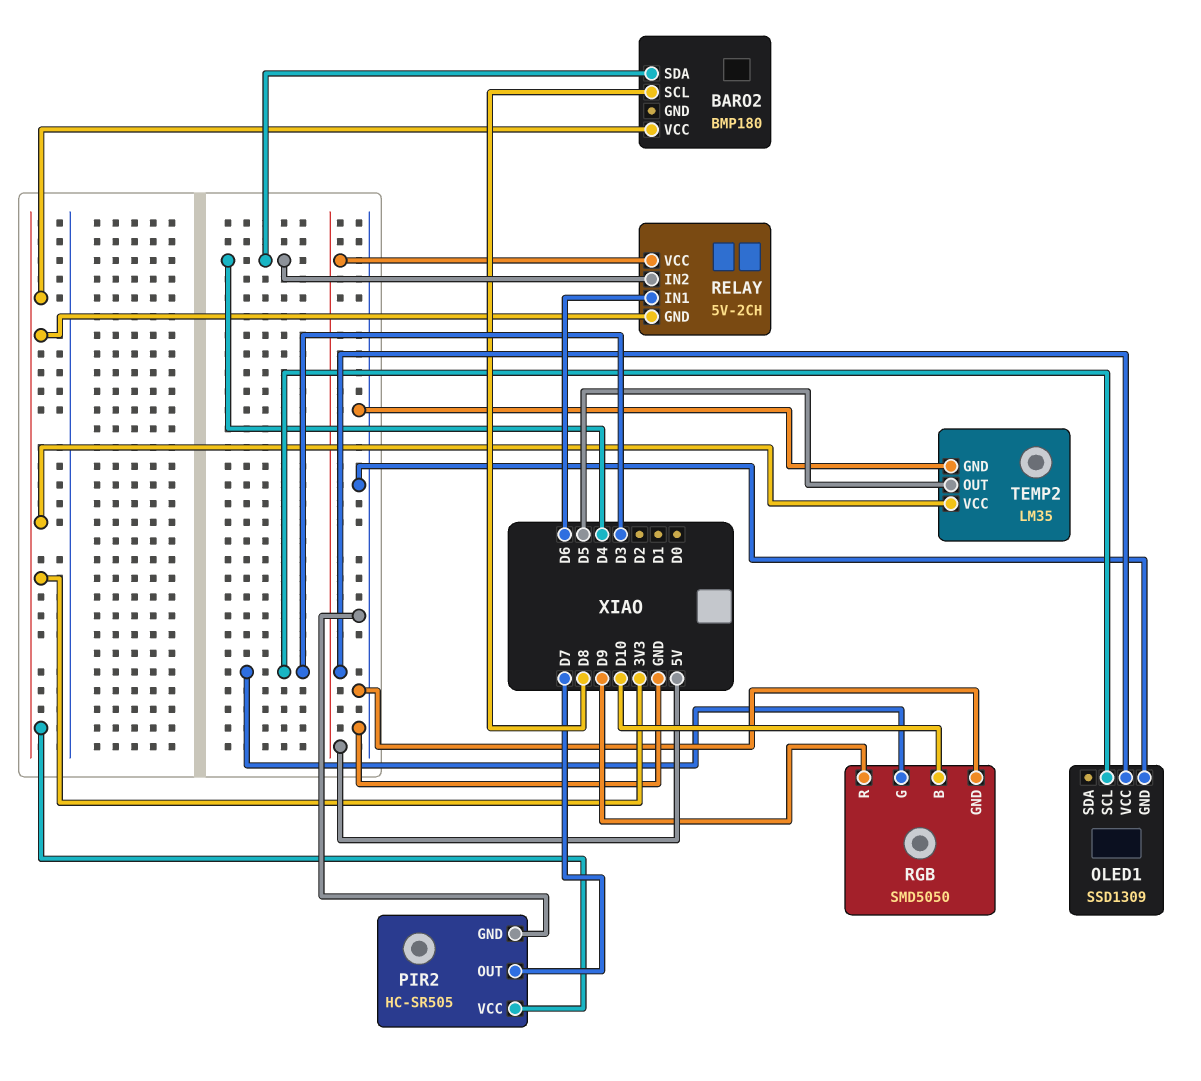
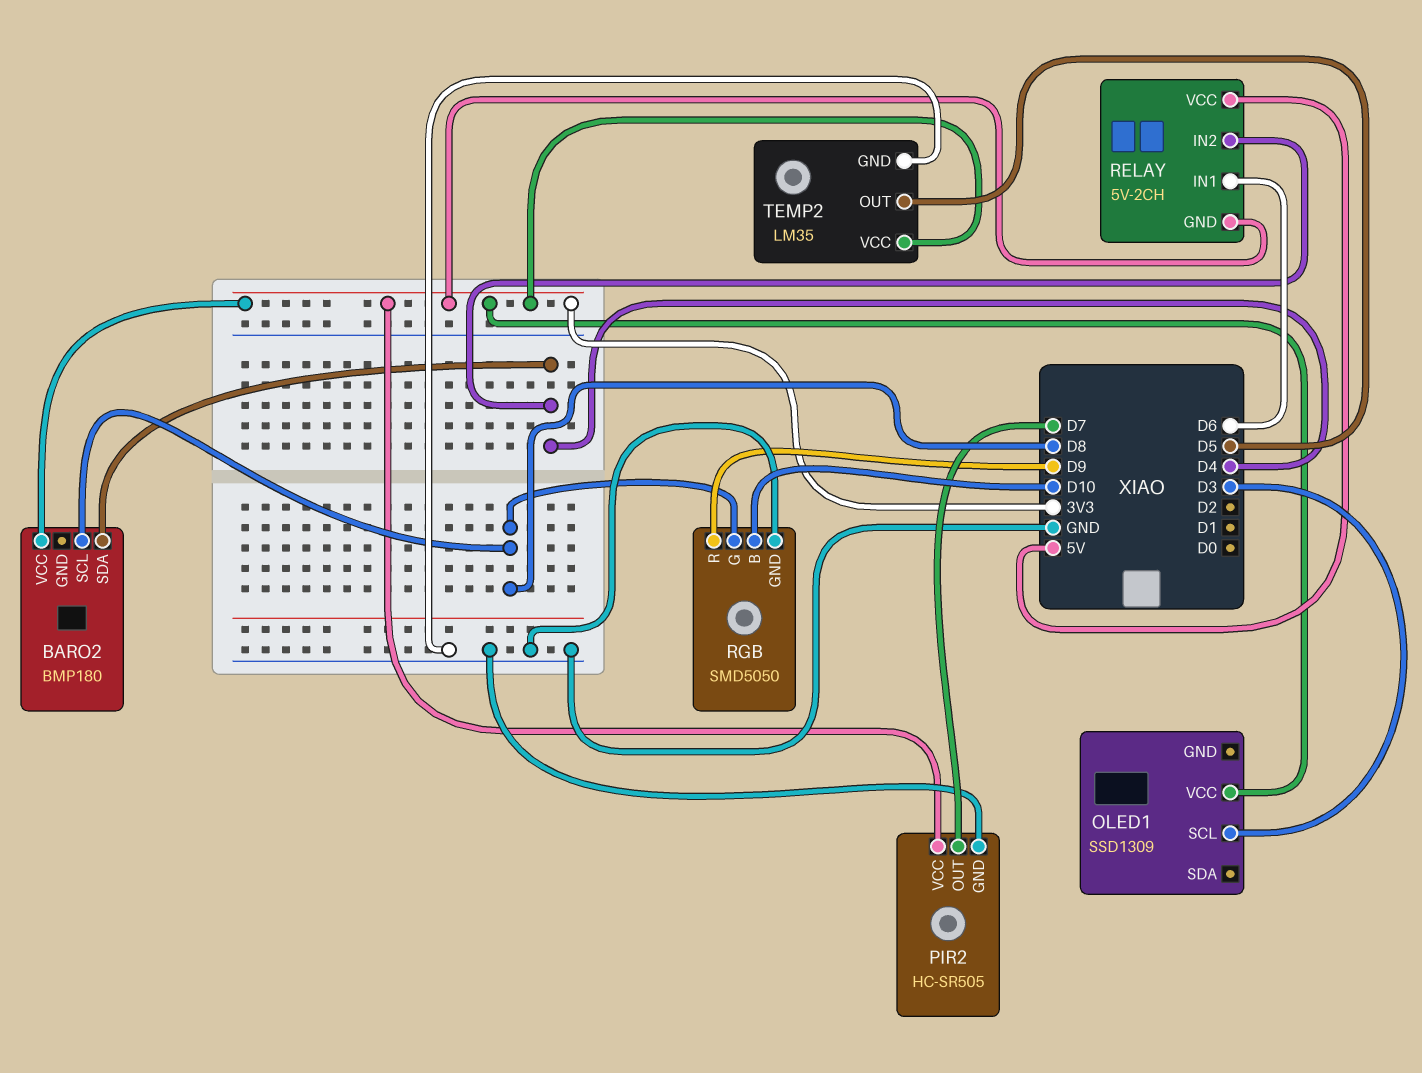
OLED1 pin GND: GND -> none
OLED1 pin VCC: 5V -> 3V3
RGB pin G: D3 -> D8

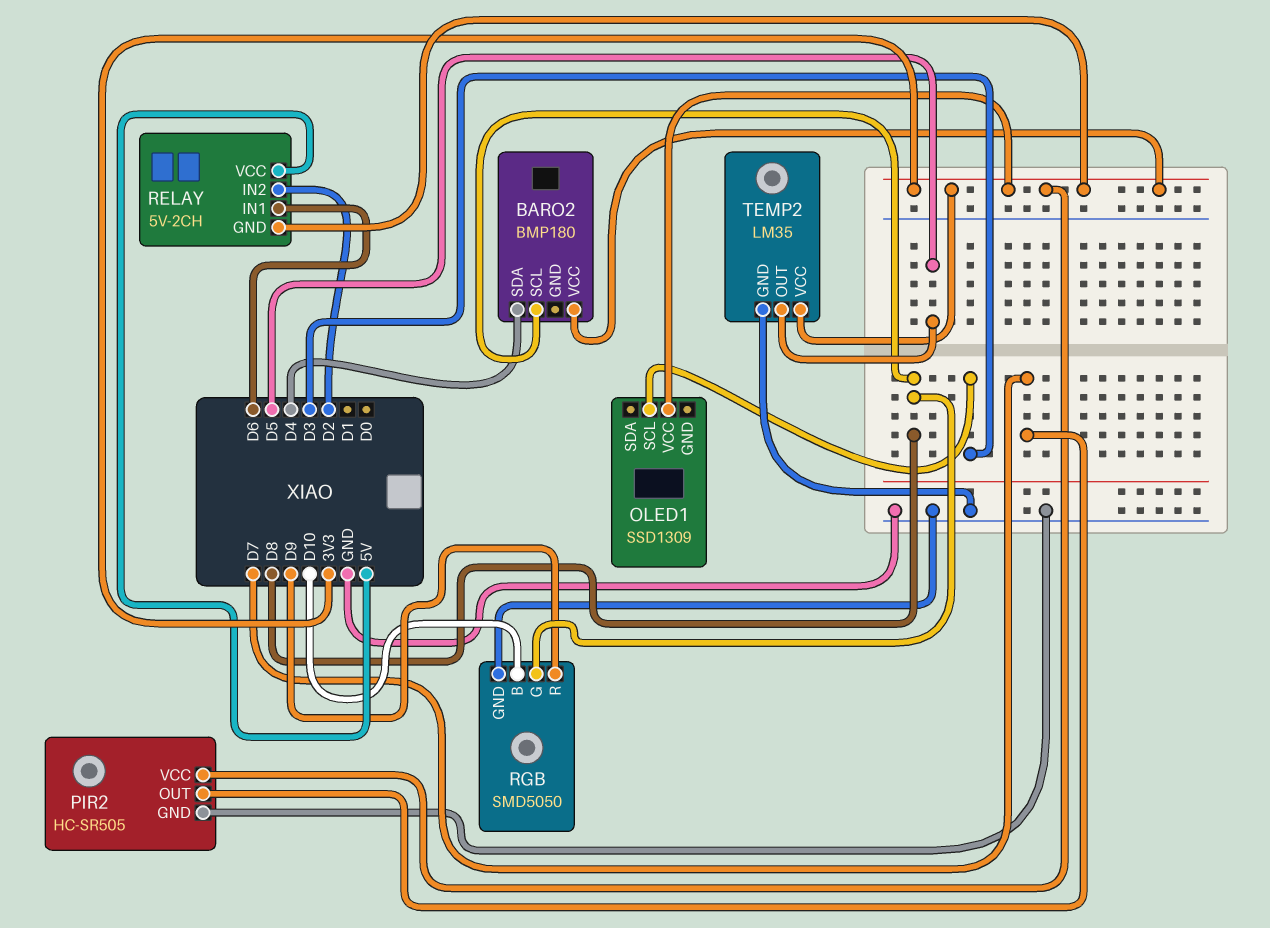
RELAY pin IN2: D4 -> D2

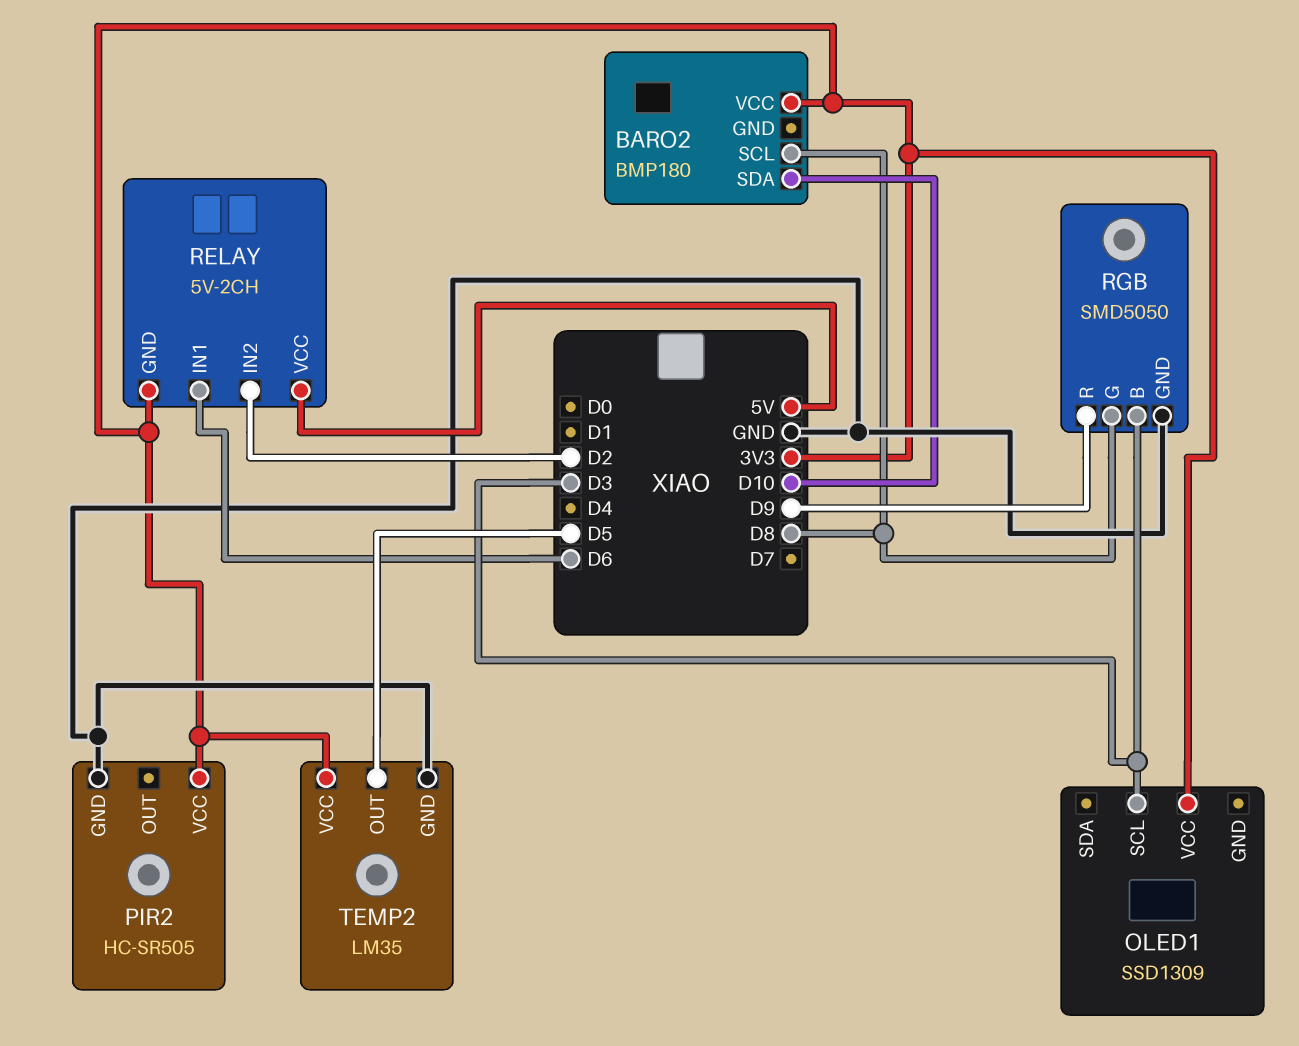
BARO2 pin SDA: D4 -> D10
PIR2 pin OUT: D7 -> none
RGB pin B: D10 -> D3

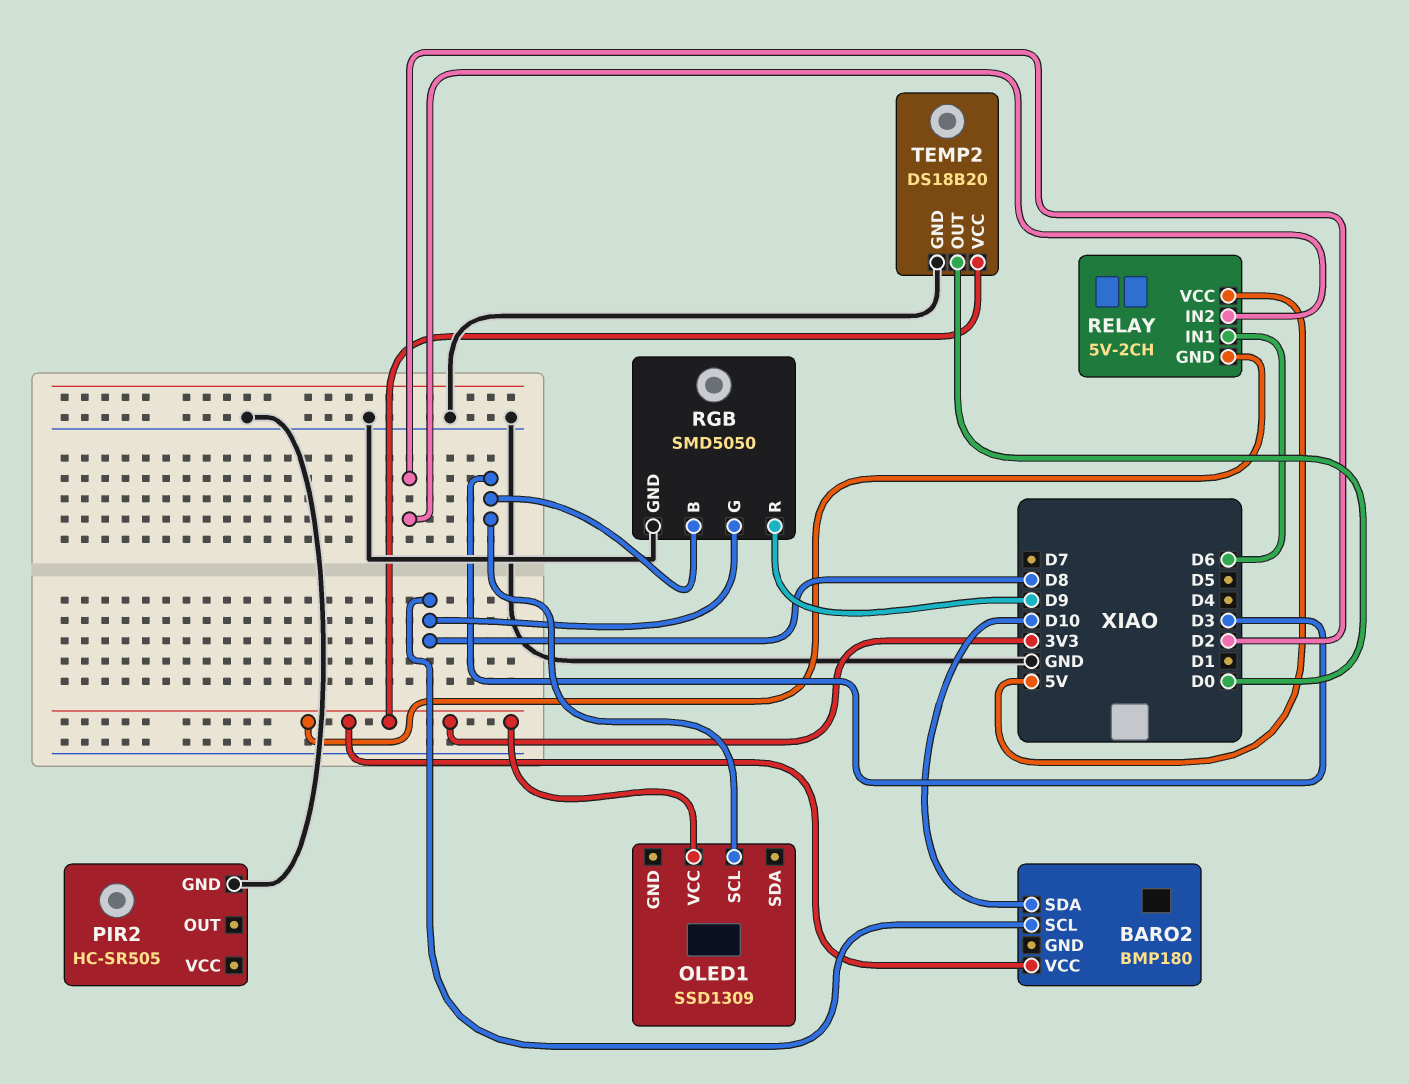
PIR2 pin VCC: 3V3 -> none
TEMP2: LM35 -> DS18B20
TEMP2 pin OUT: D5 -> D0

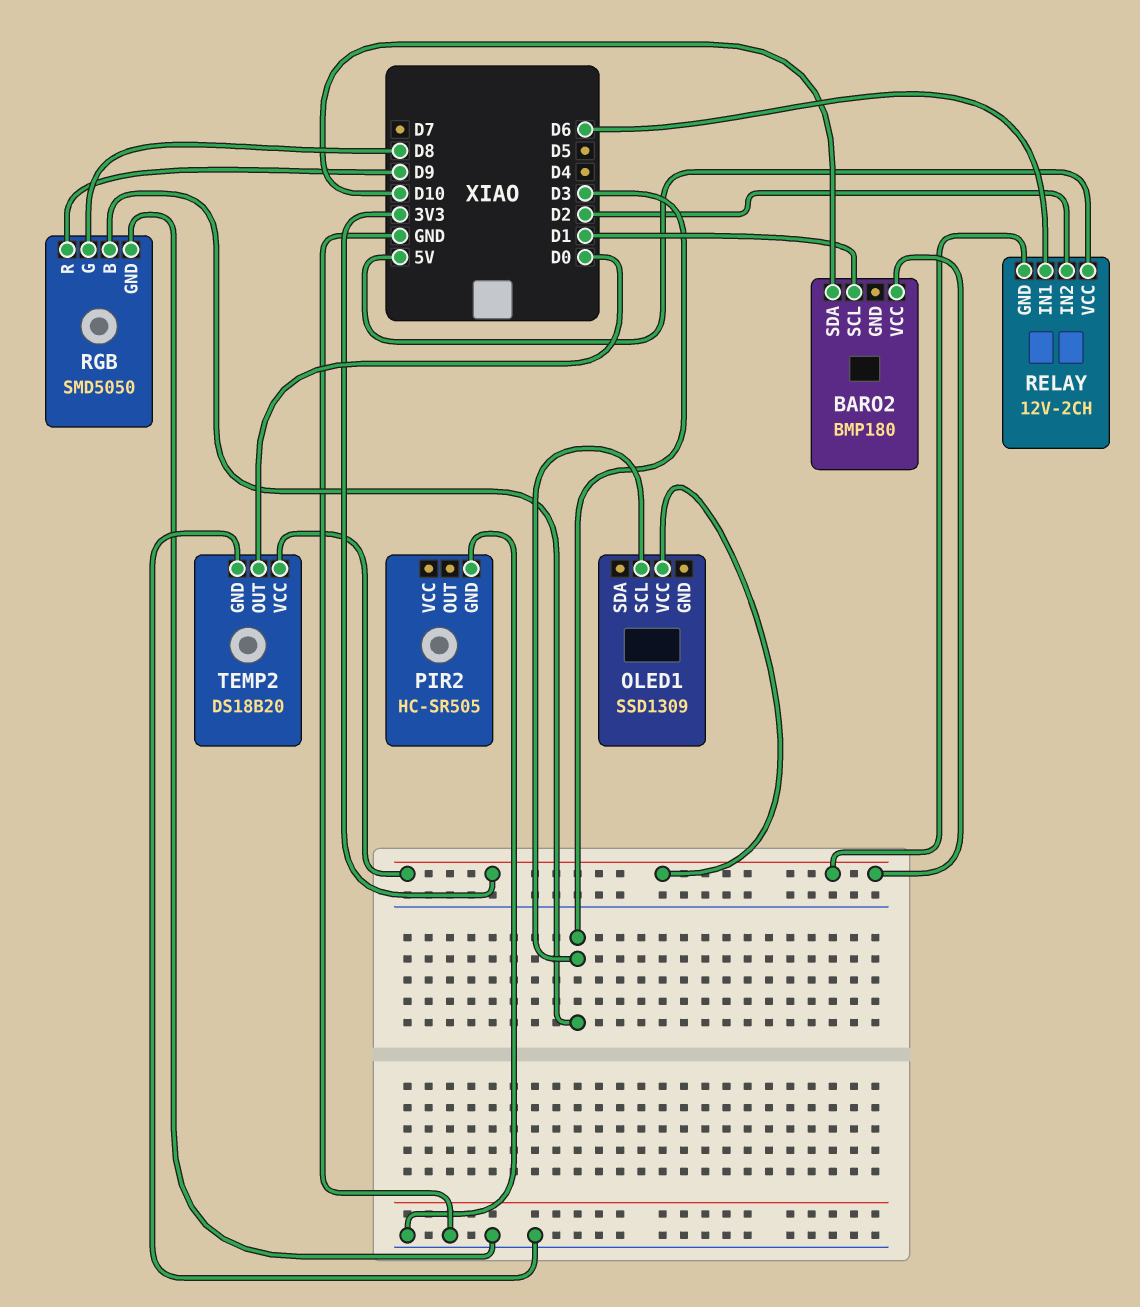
BARO2 pin SCL: D8 -> D1
RELAY: 5V-2CH -> 12V-2CH

